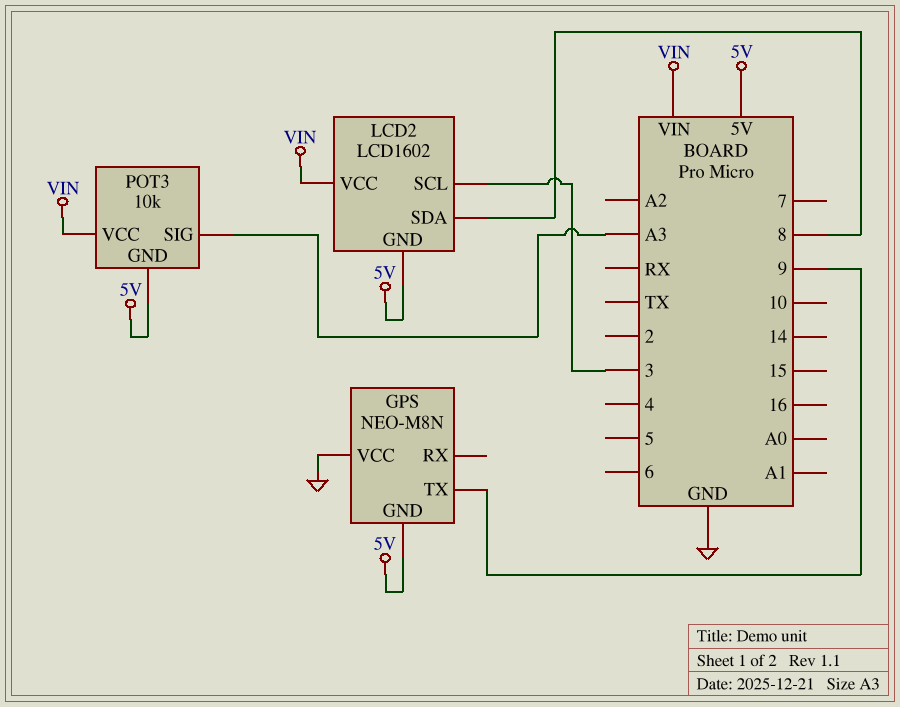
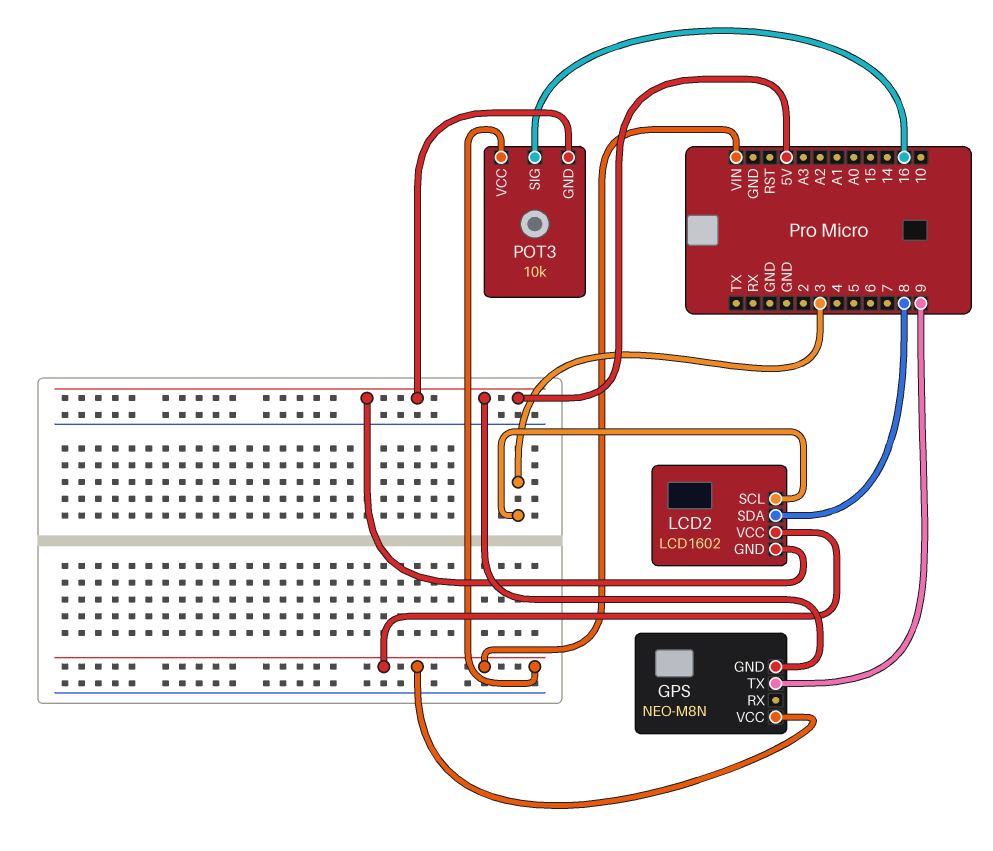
GPS pin VCC: GND -> VIN
POT3 pin SIG: A3 -> 16

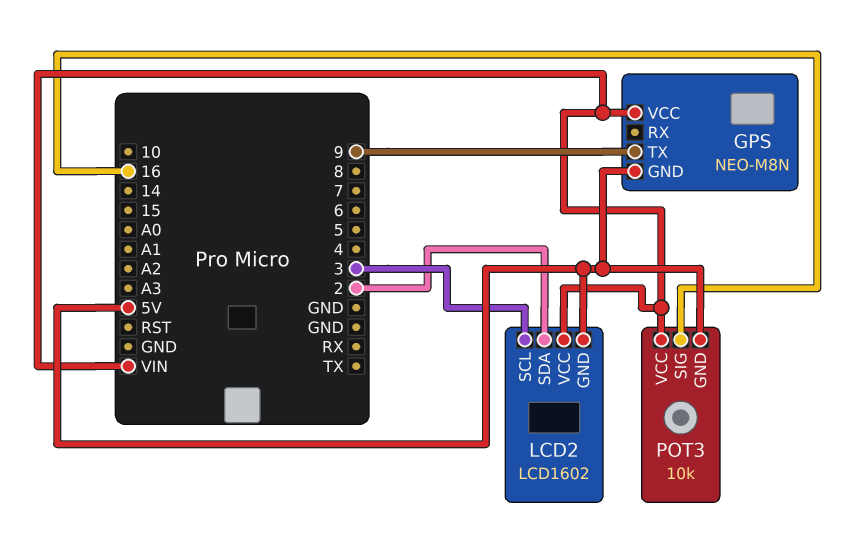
LCD2 pin SDA: 8 -> 2

